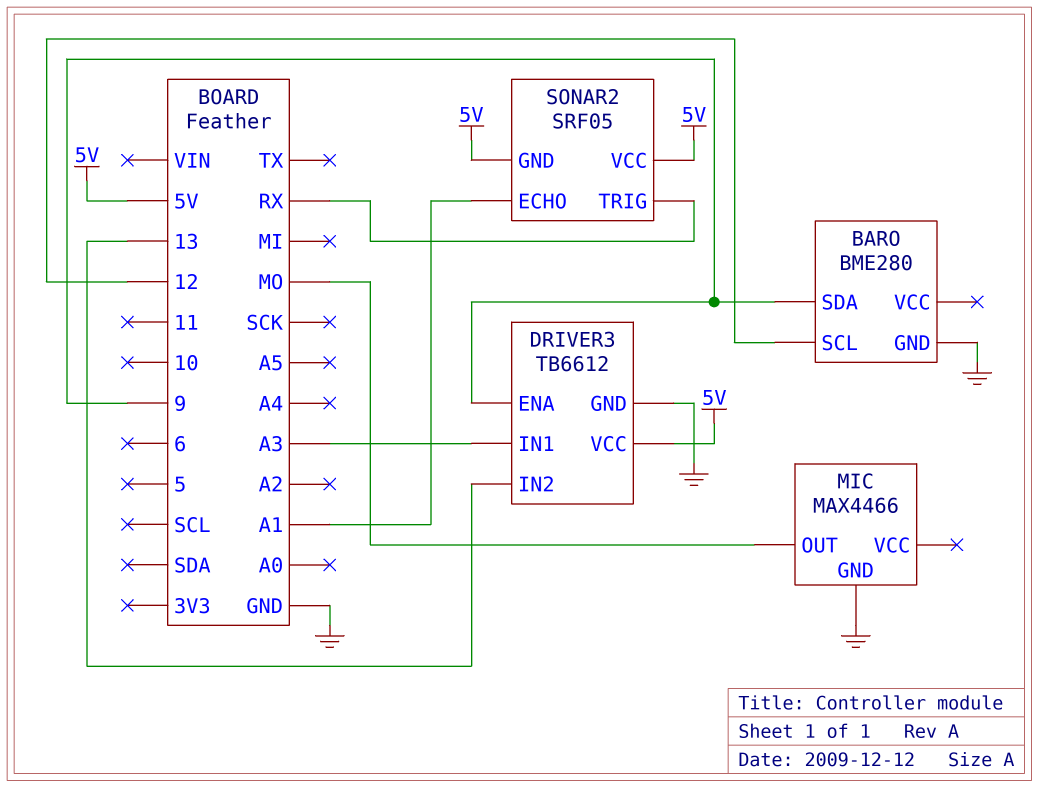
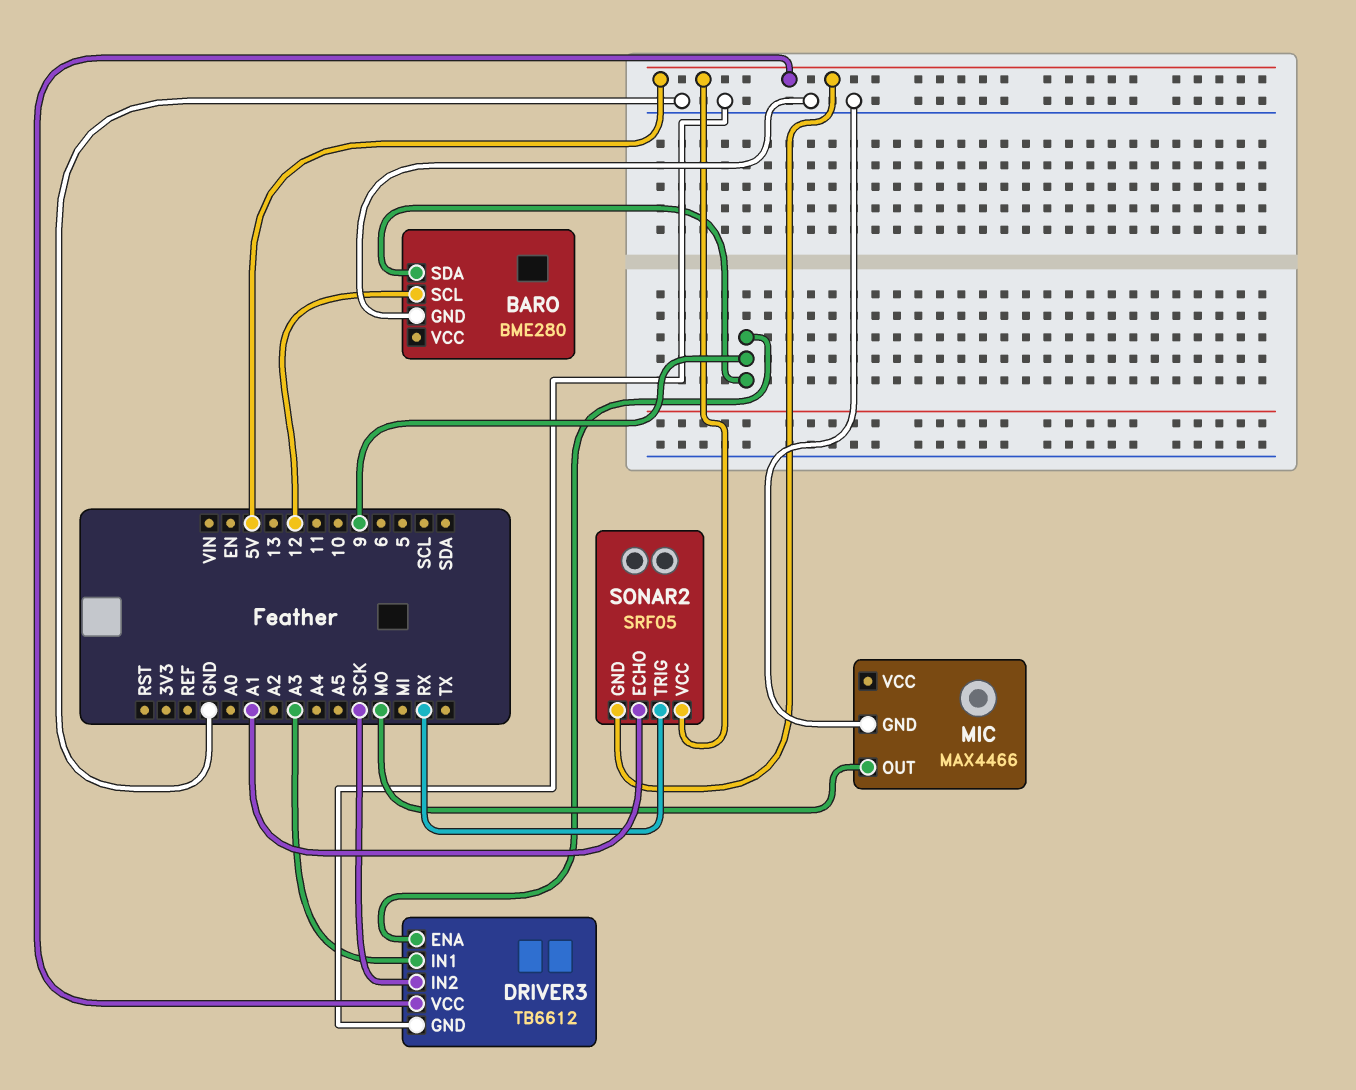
DRIVER3 pin IN2: 13 -> SCK

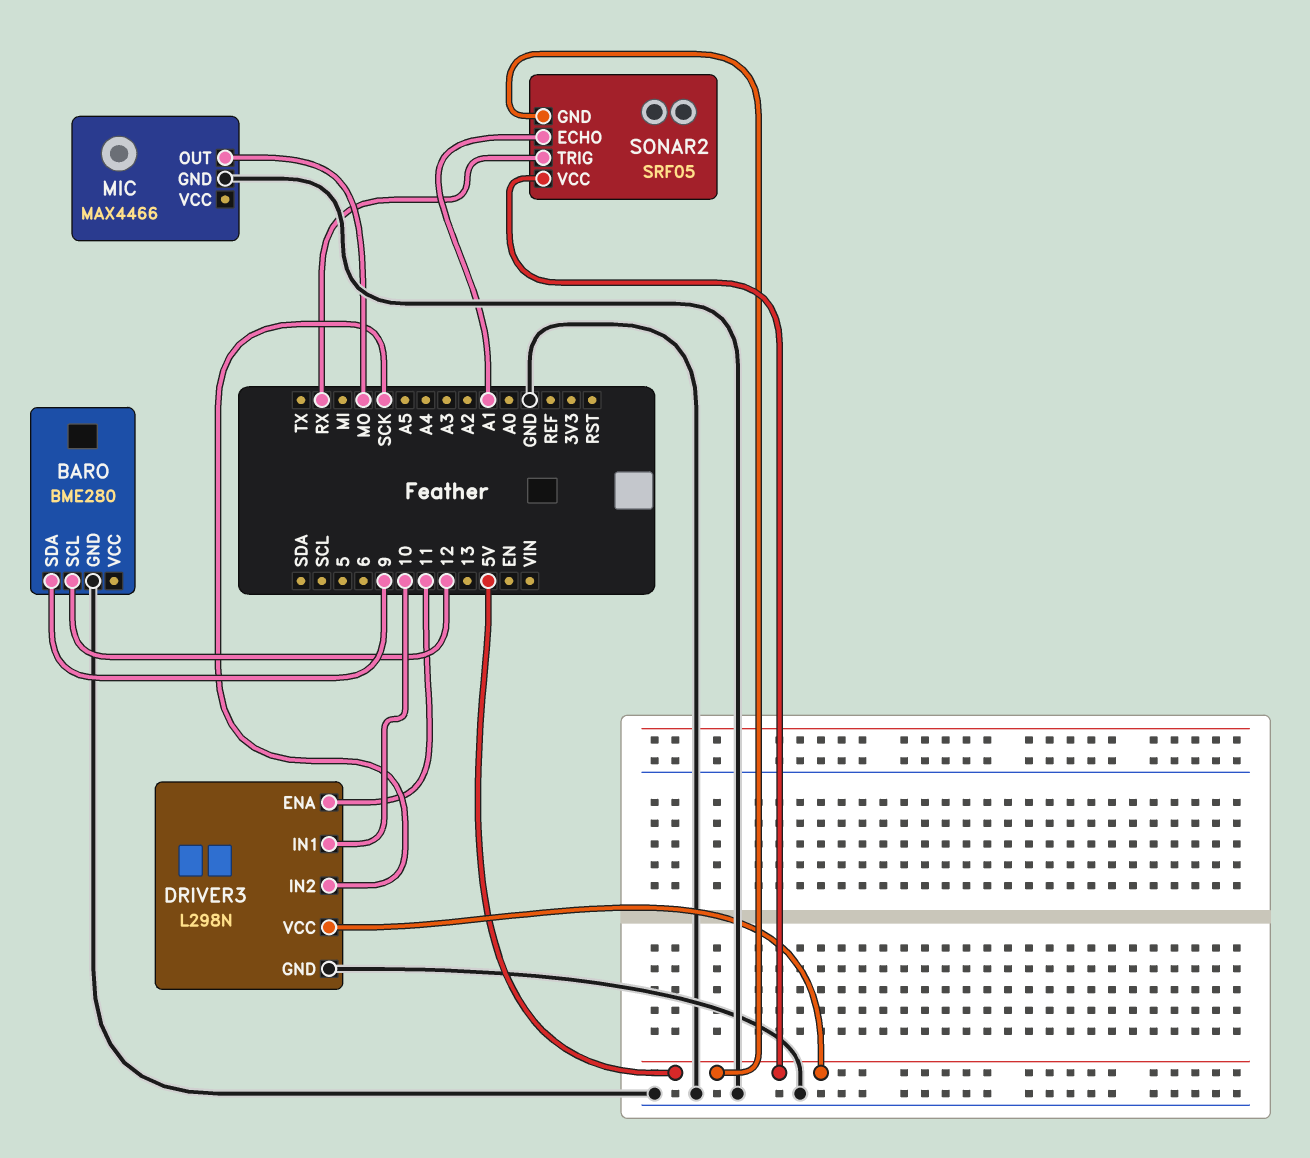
DRIVER3: TB6612 -> L298N
DRIVER3 pin ENA: 9 -> 11
DRIVER3 pin IN1: A3 -> 10

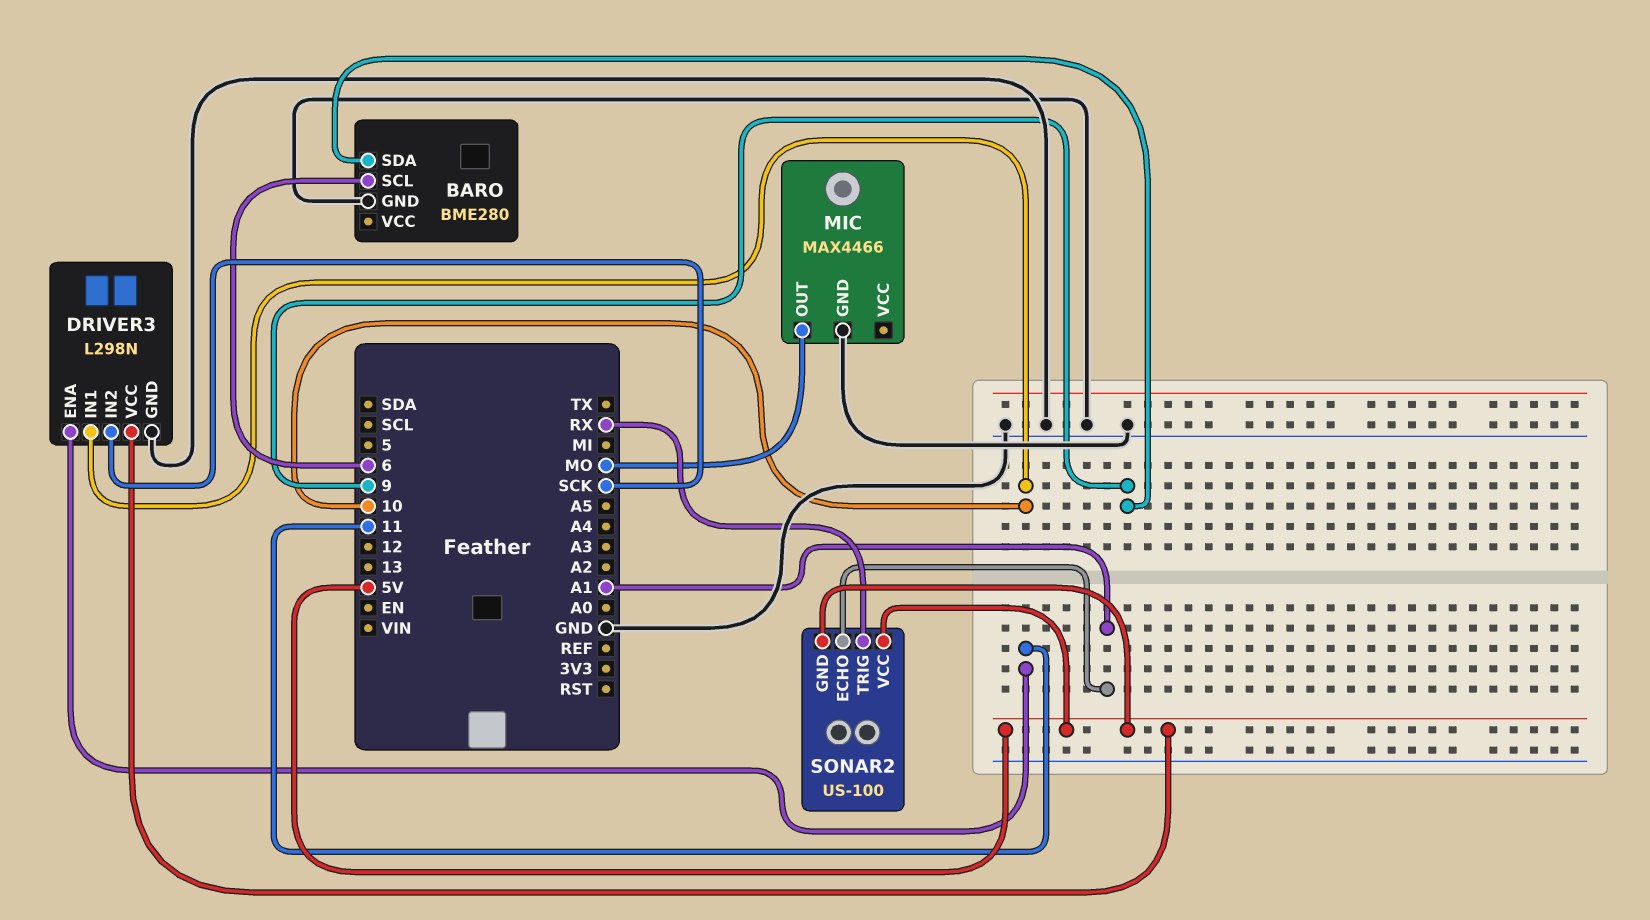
BARO pin SCL: 12 -> 6
SONAR2: SRF05 -> US-100

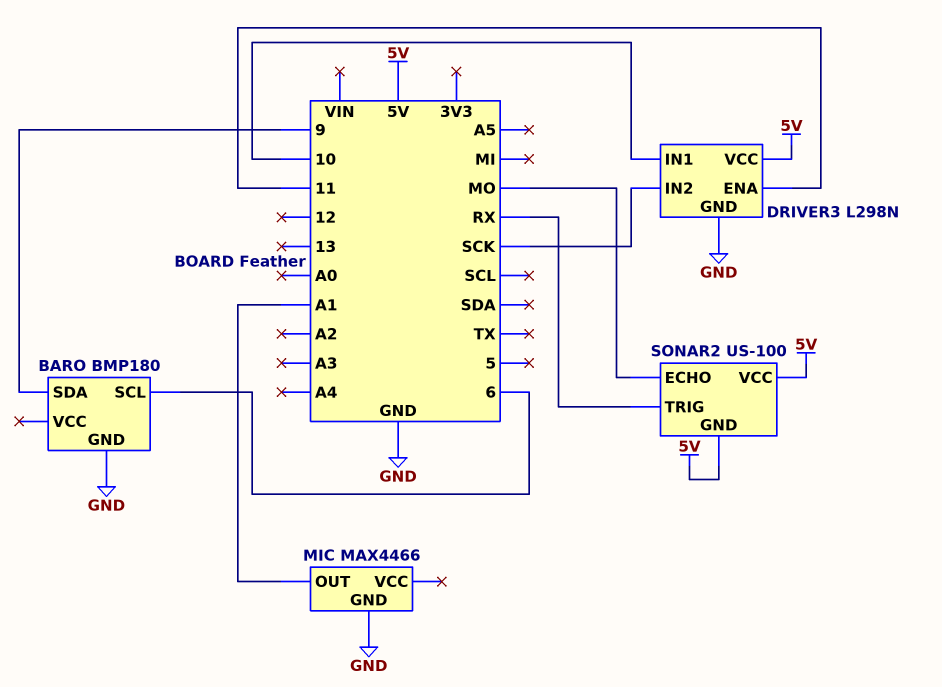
BARO: BME280 -> BMP180
MIC pin OUT: MO -> A1
SONAR2 pin ECHO: A1 -> MO

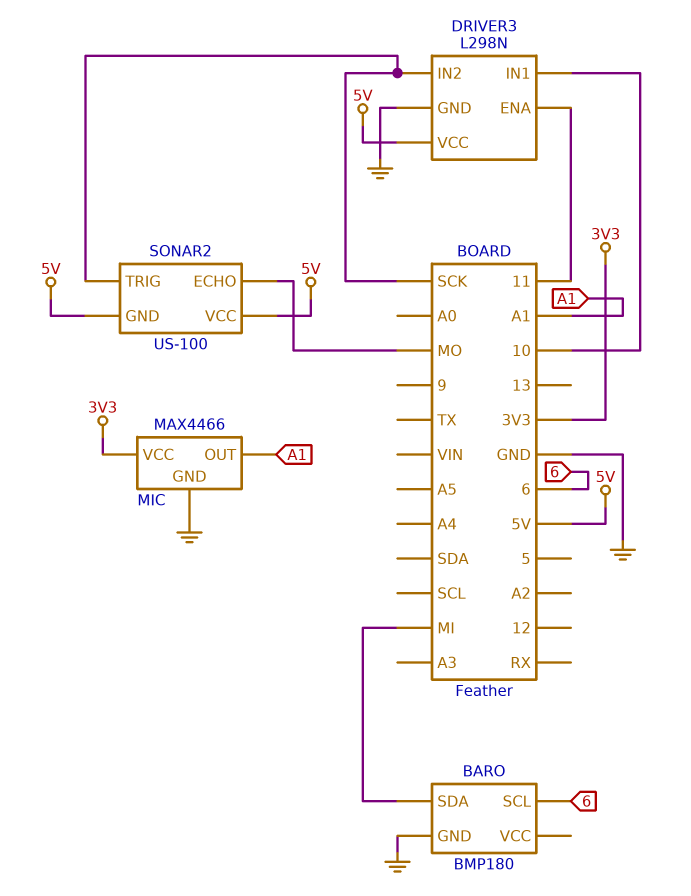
BARO pin SDA: 9 -> MI
MIC pin VCC: none -> 3V3
SONAR2 pin TRIG: RX -> SCK

